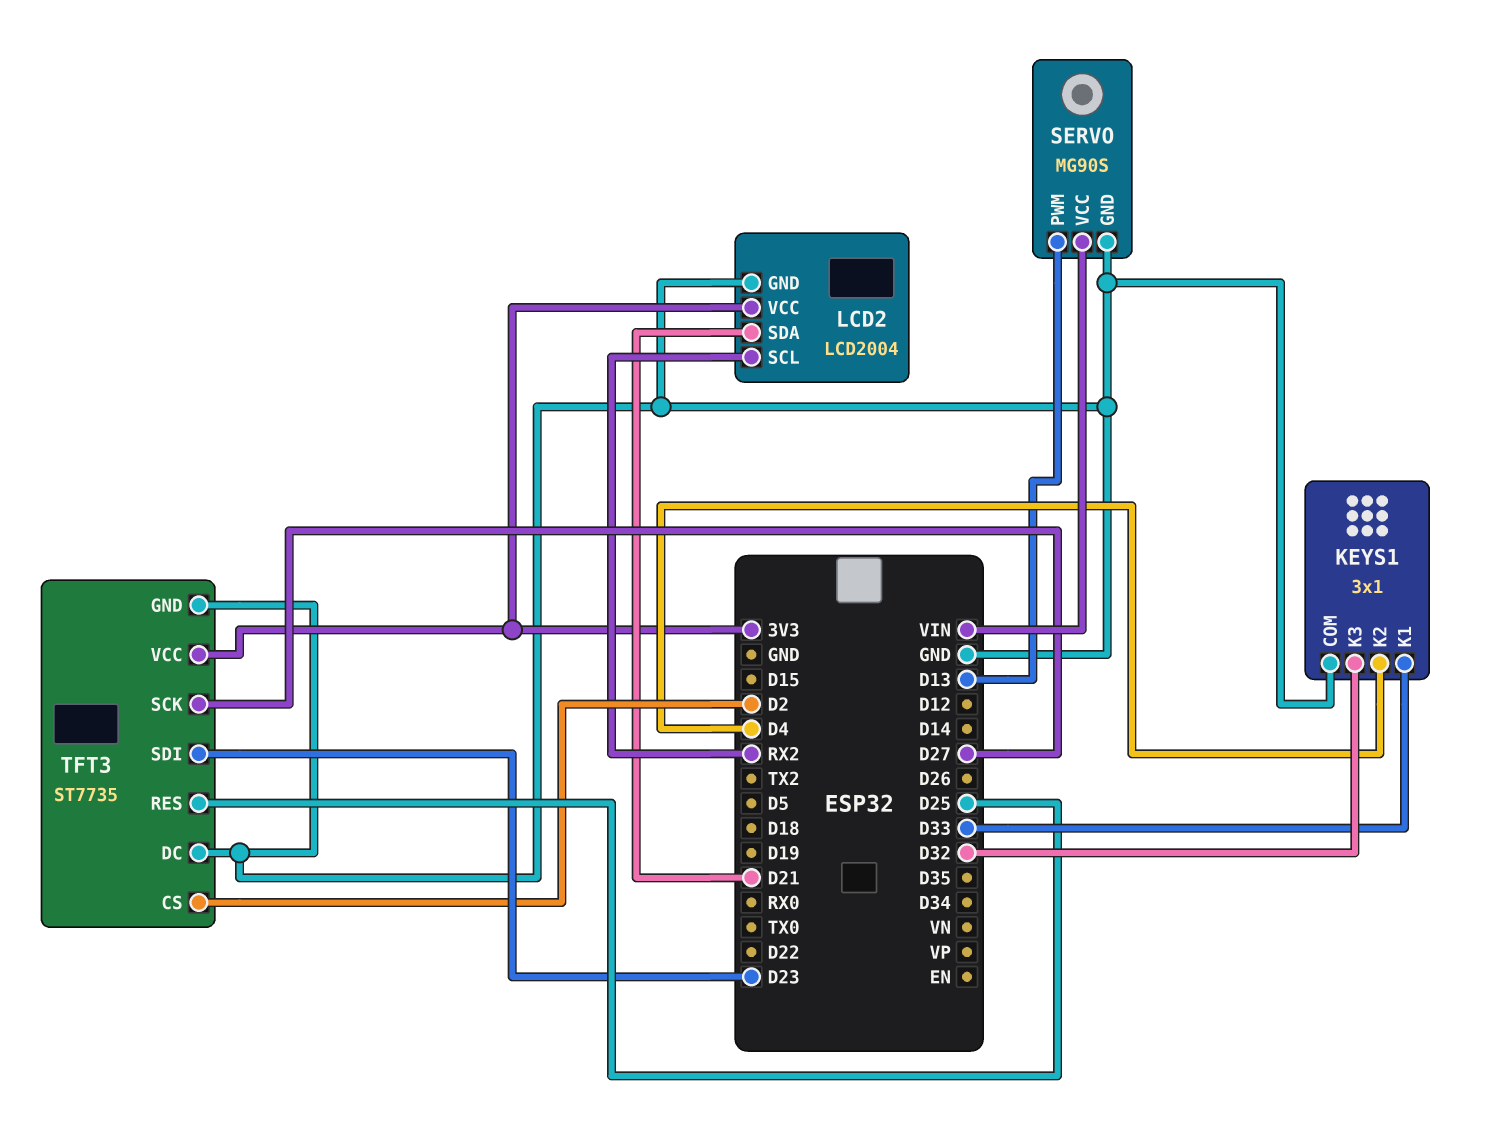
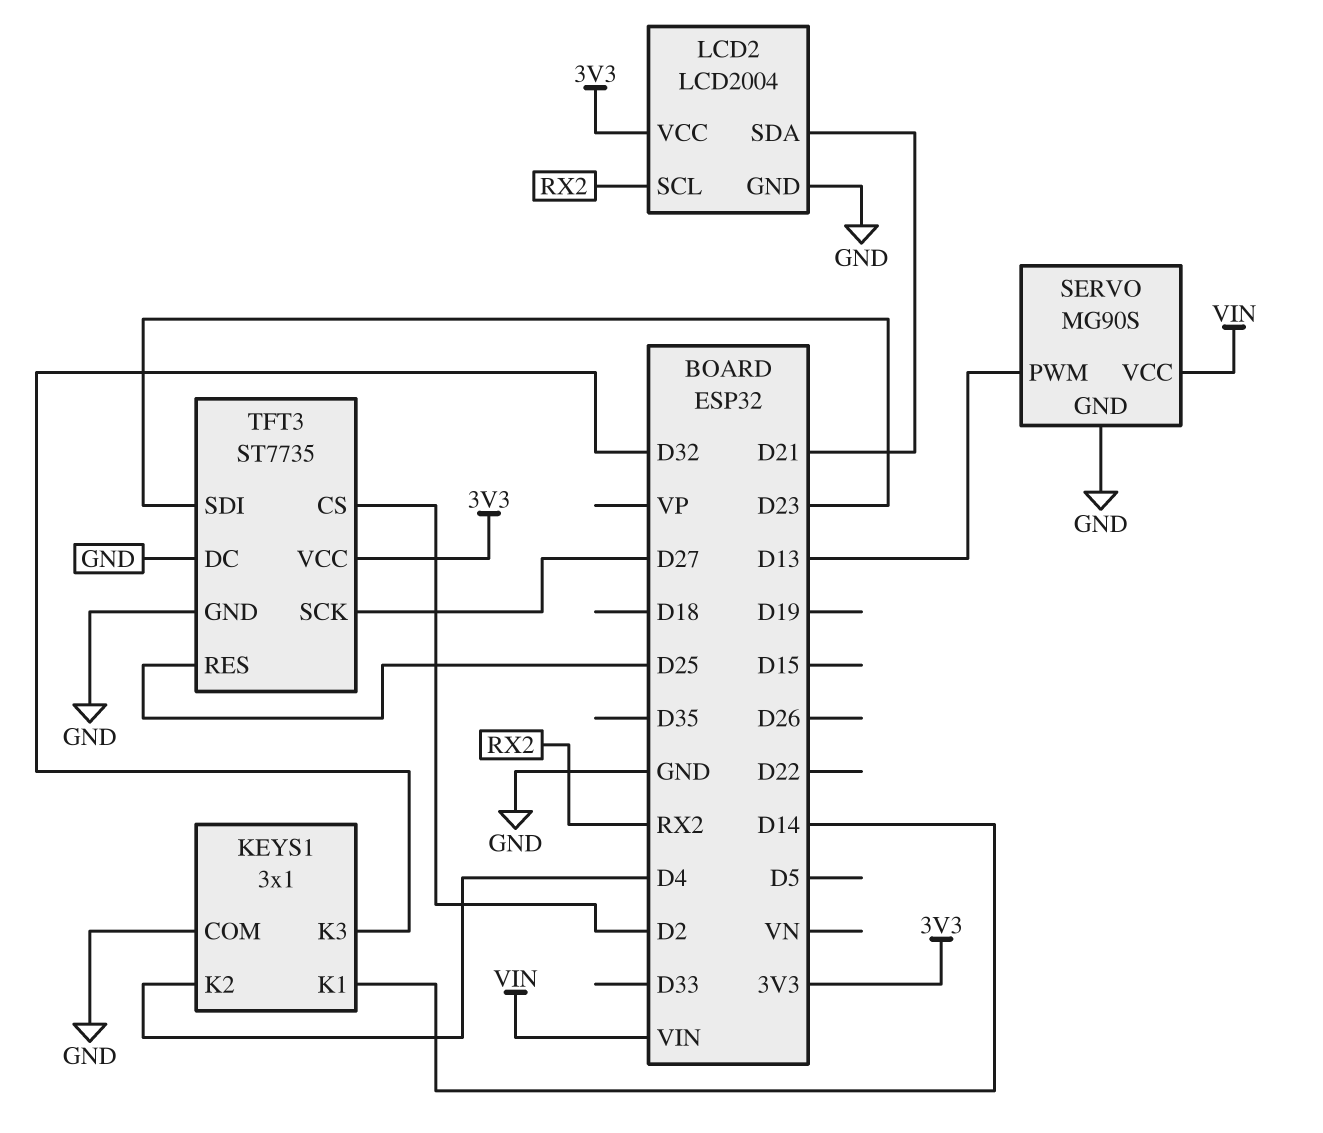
KEYS1 pin K1: D33 -> D14

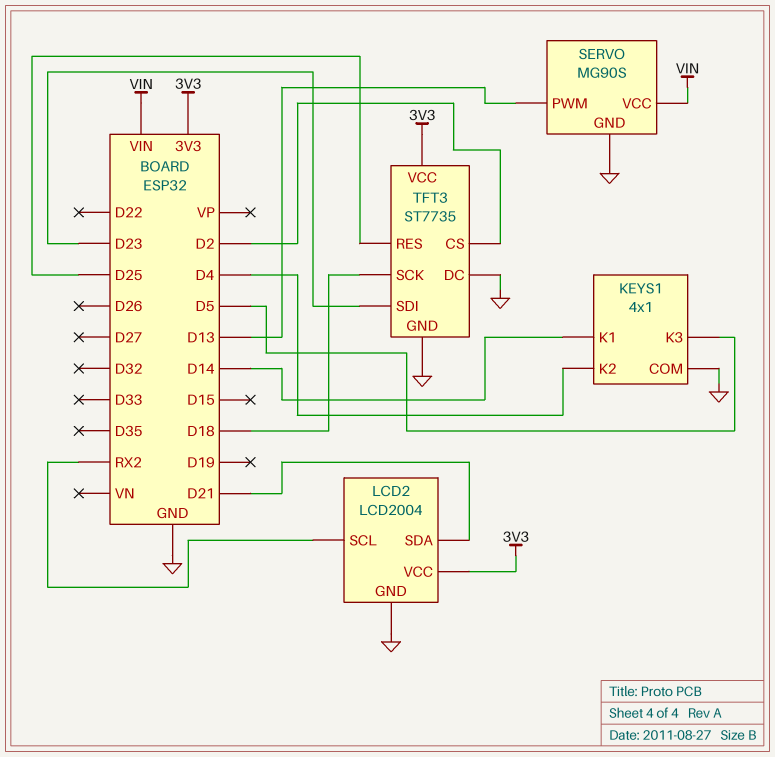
KEYS1: 3x1 -> 4x1
KEYS1 pin K3: D32 -> D5
TFT3 pin SCK: D27 -> D18

